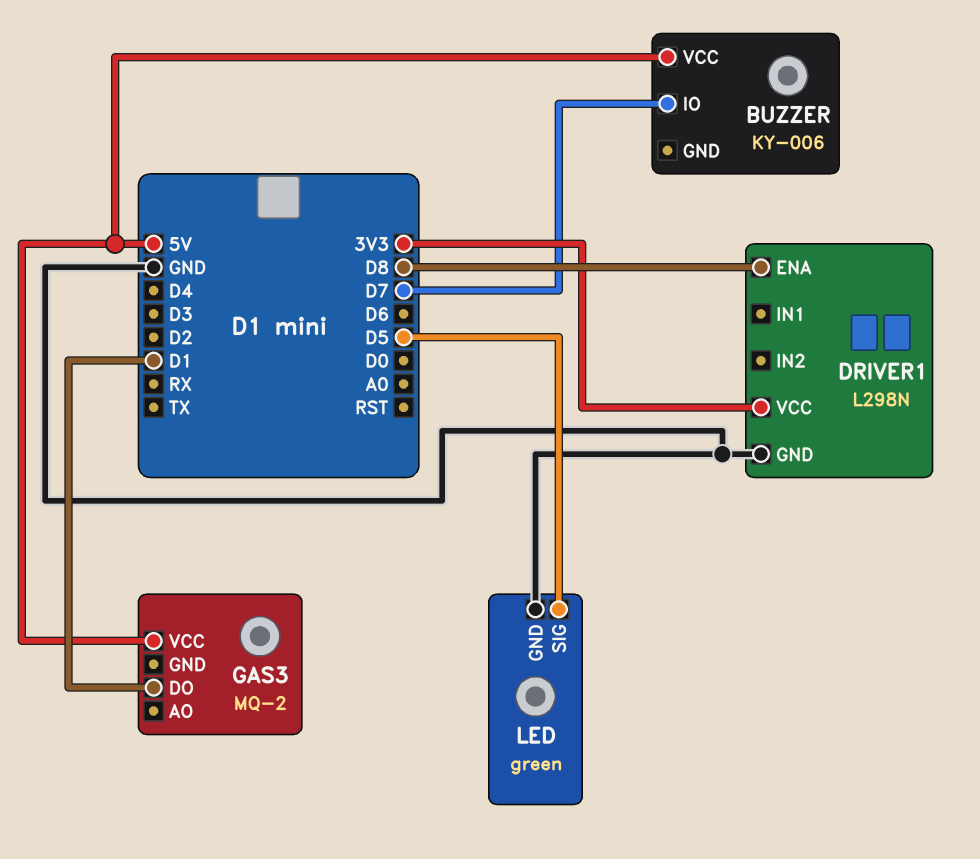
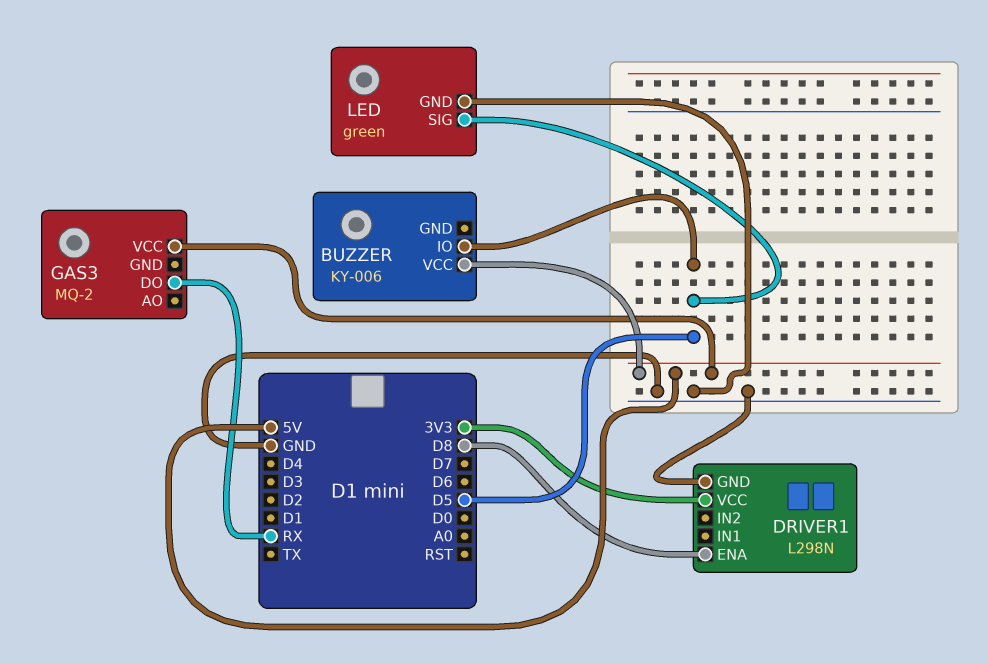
BUZZER pin IO: D7 -> D5
GAS3 pin DO: D1 -> RX

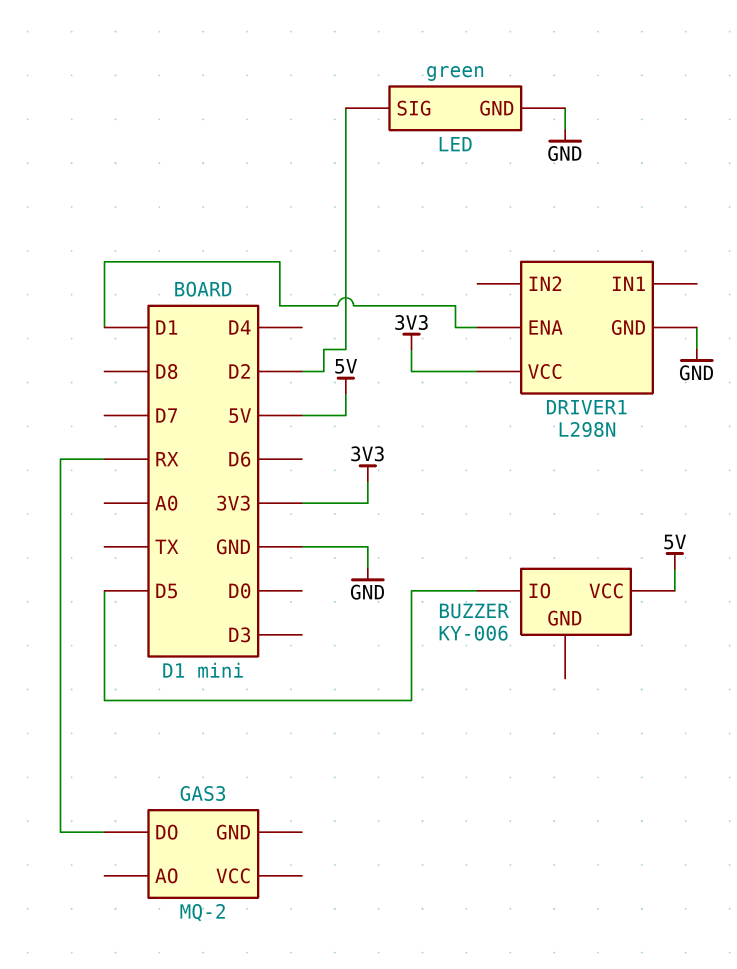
DRIVER1 pin ENA: D8 -> D1
GAS3 pin VCC: 5V -> none
LED pin SIG: D5 -> D2

